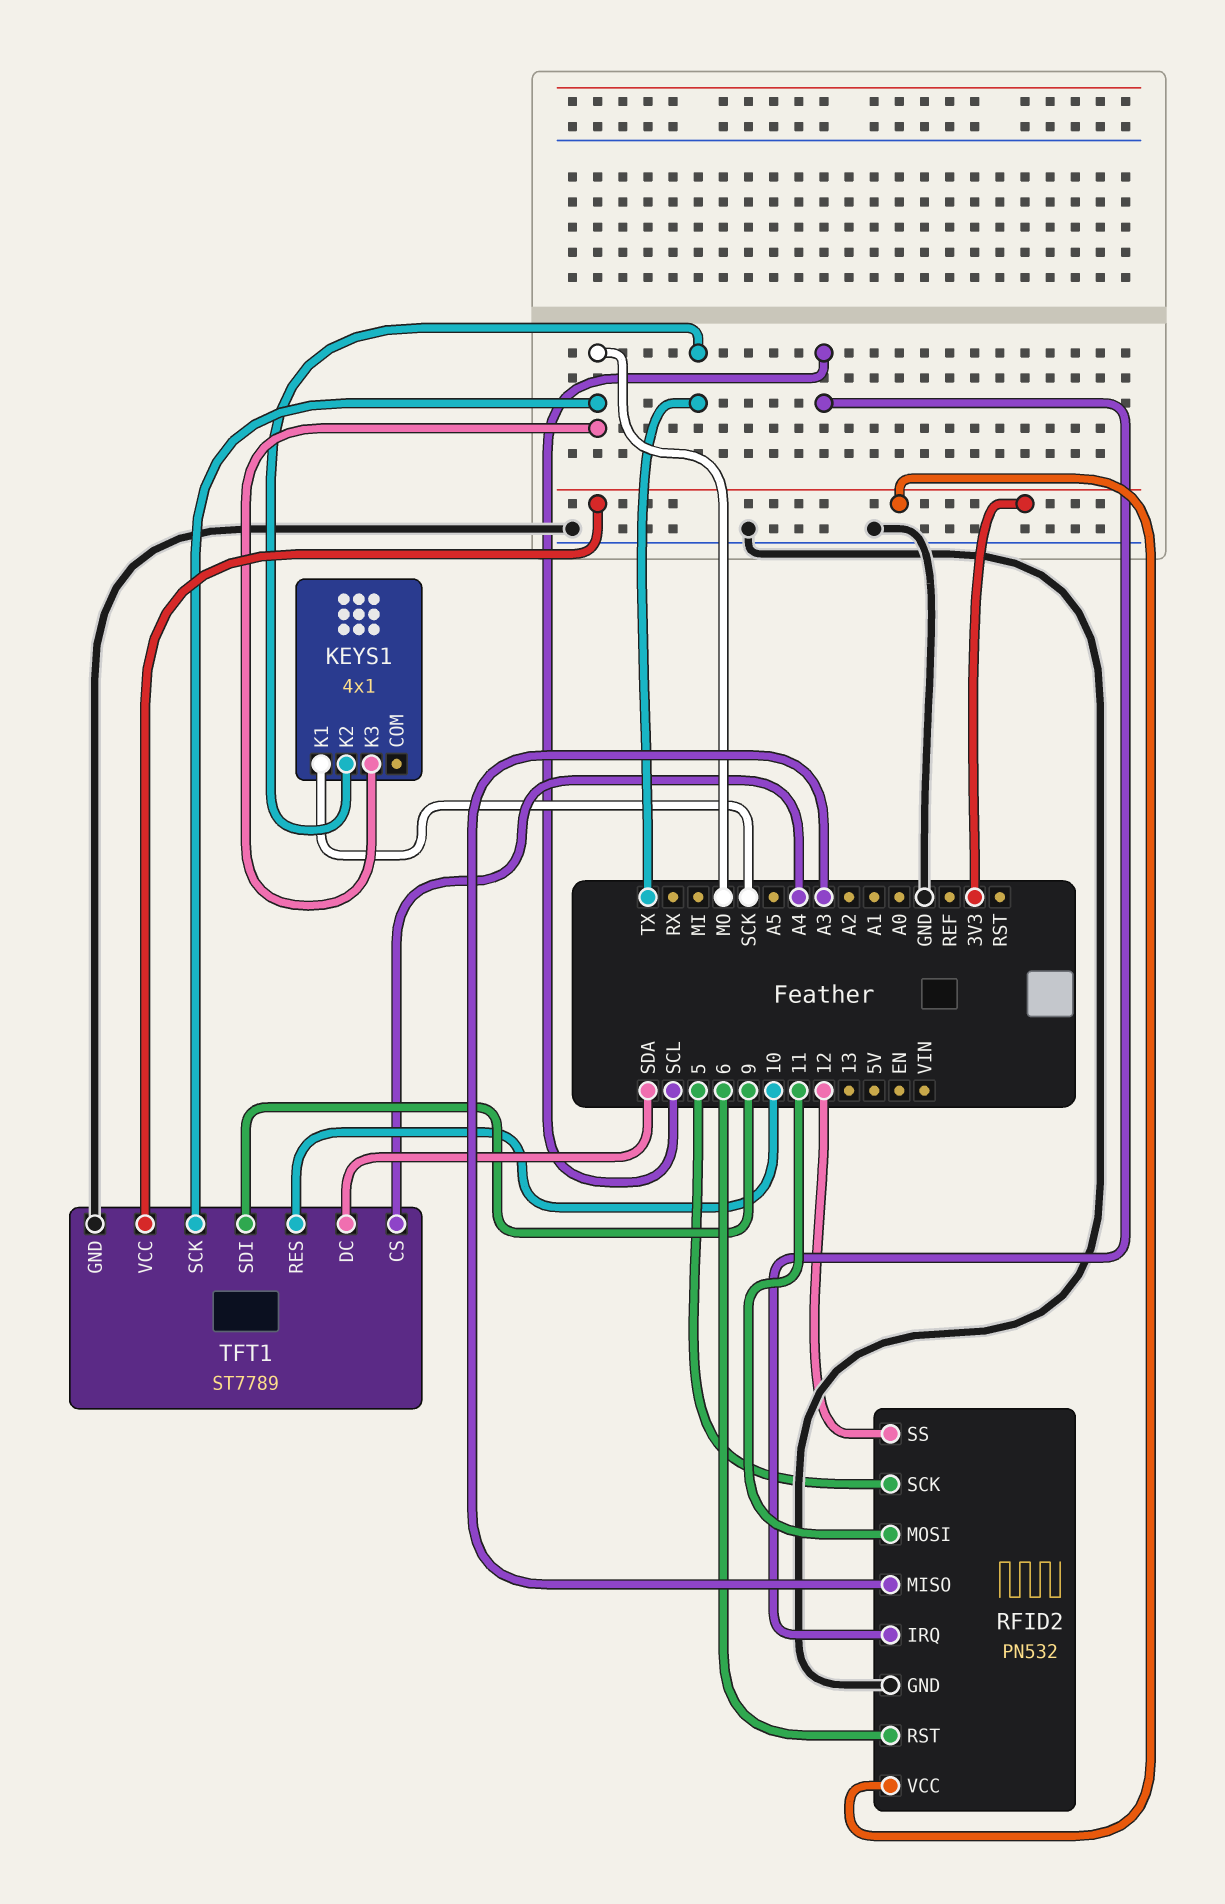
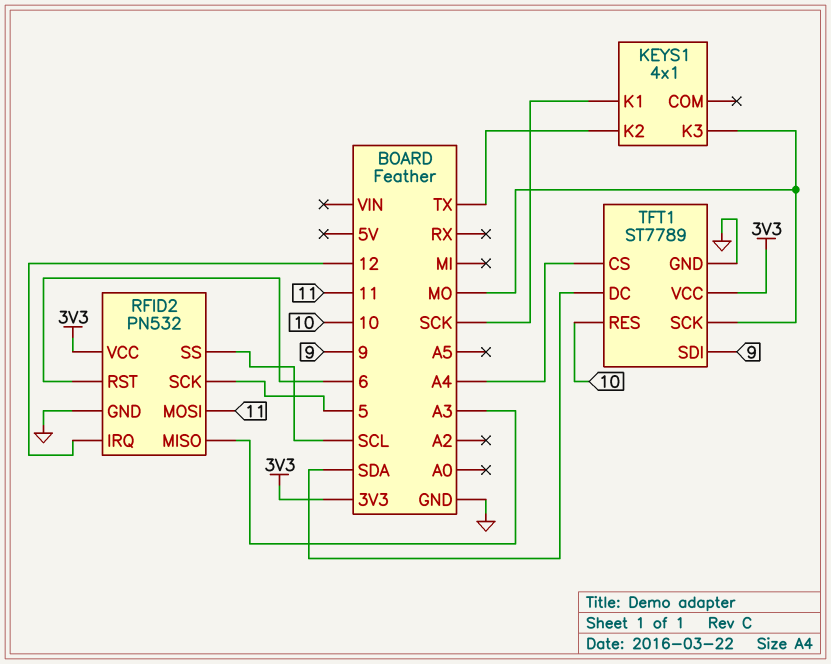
RFID2 pin IRQ: SCL -> 12
RFID2 pin SS: 12 -> SCL

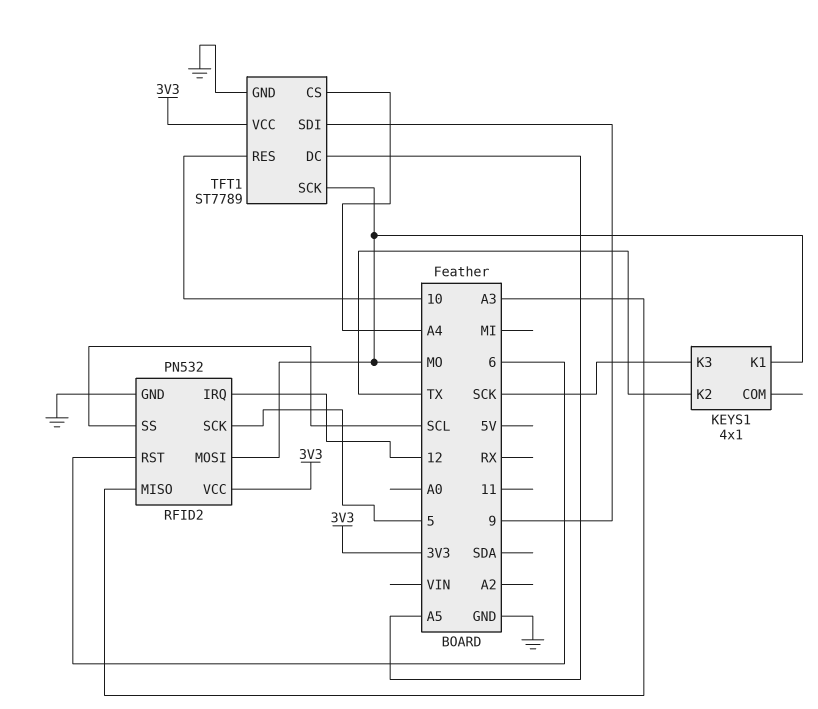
KEYS1 pin K1: SCK -> MO
KEYS1 pin K3: MO -> SCK
RFID2 pin MOSI: 11 -> MO
TFT1 pin DC: SDA -> A5

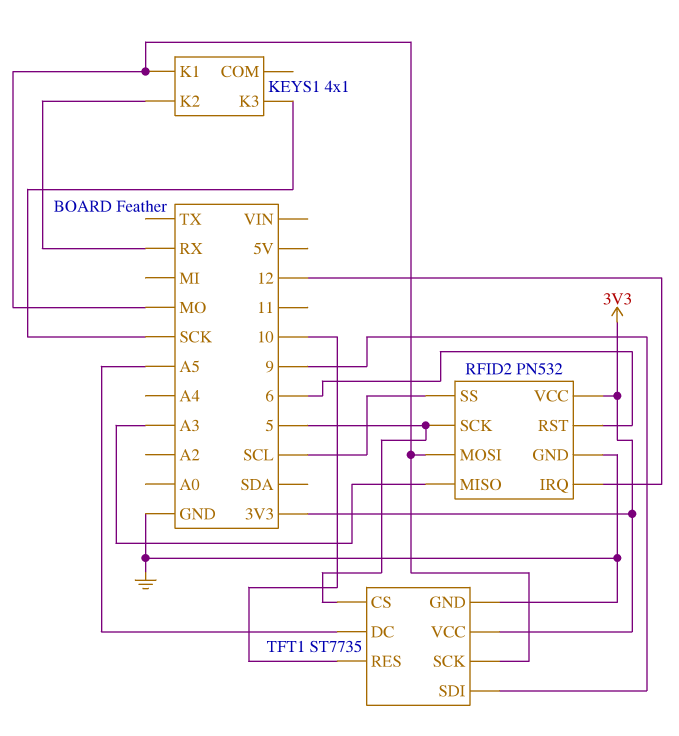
KEYS1 pin K2: TX -> RX
TFT1: ST7789 -> ST7735
TFT1 pin CS: A4 -> 5

